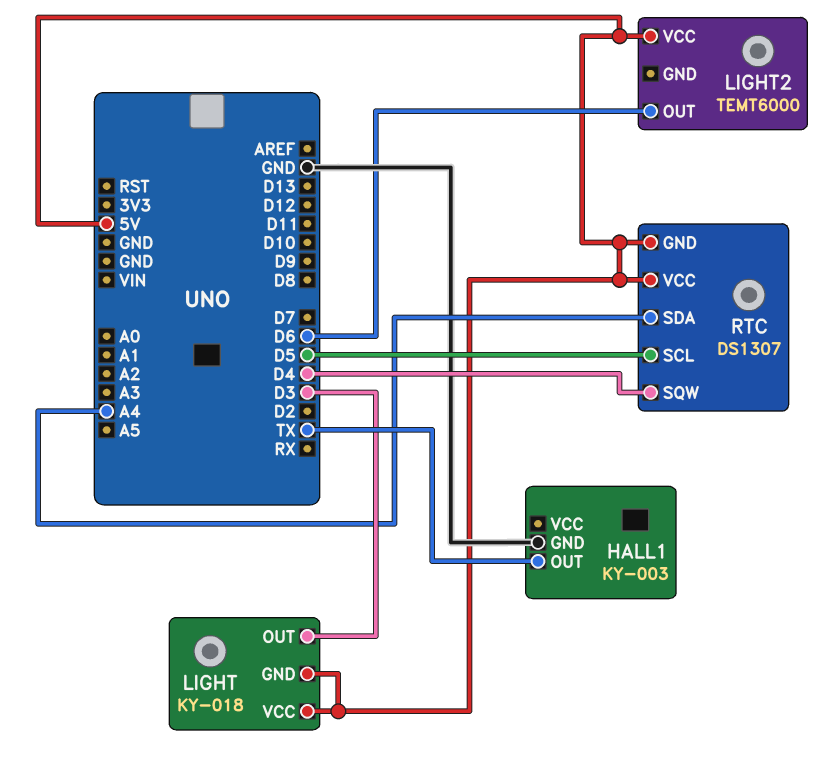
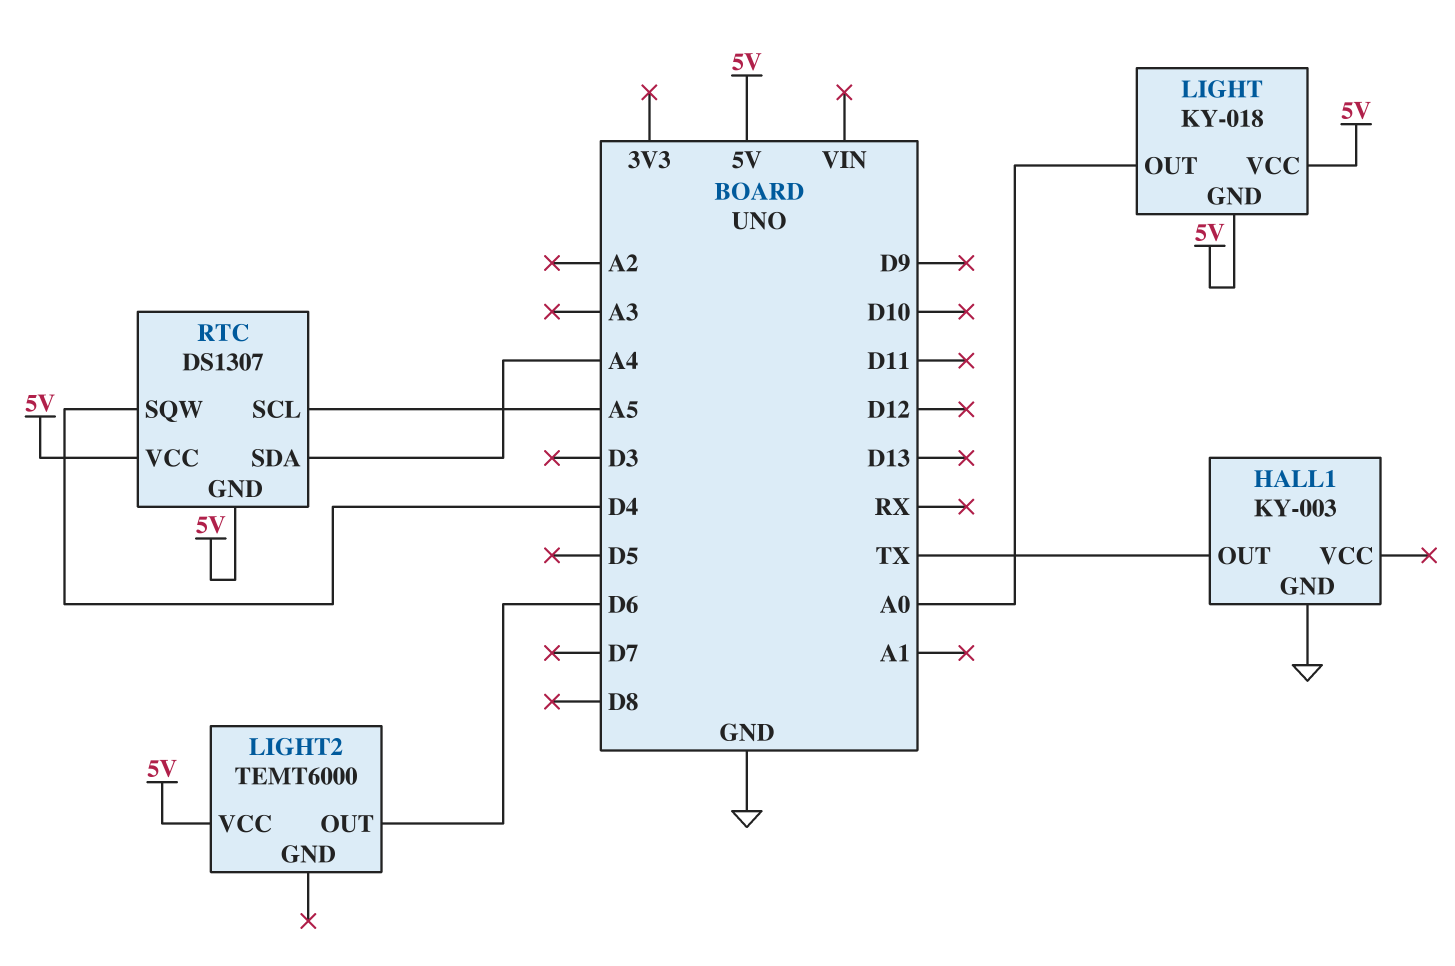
LIGHT pin OUT: D3 -> A0
RTC pin SCL: D5 -> A5

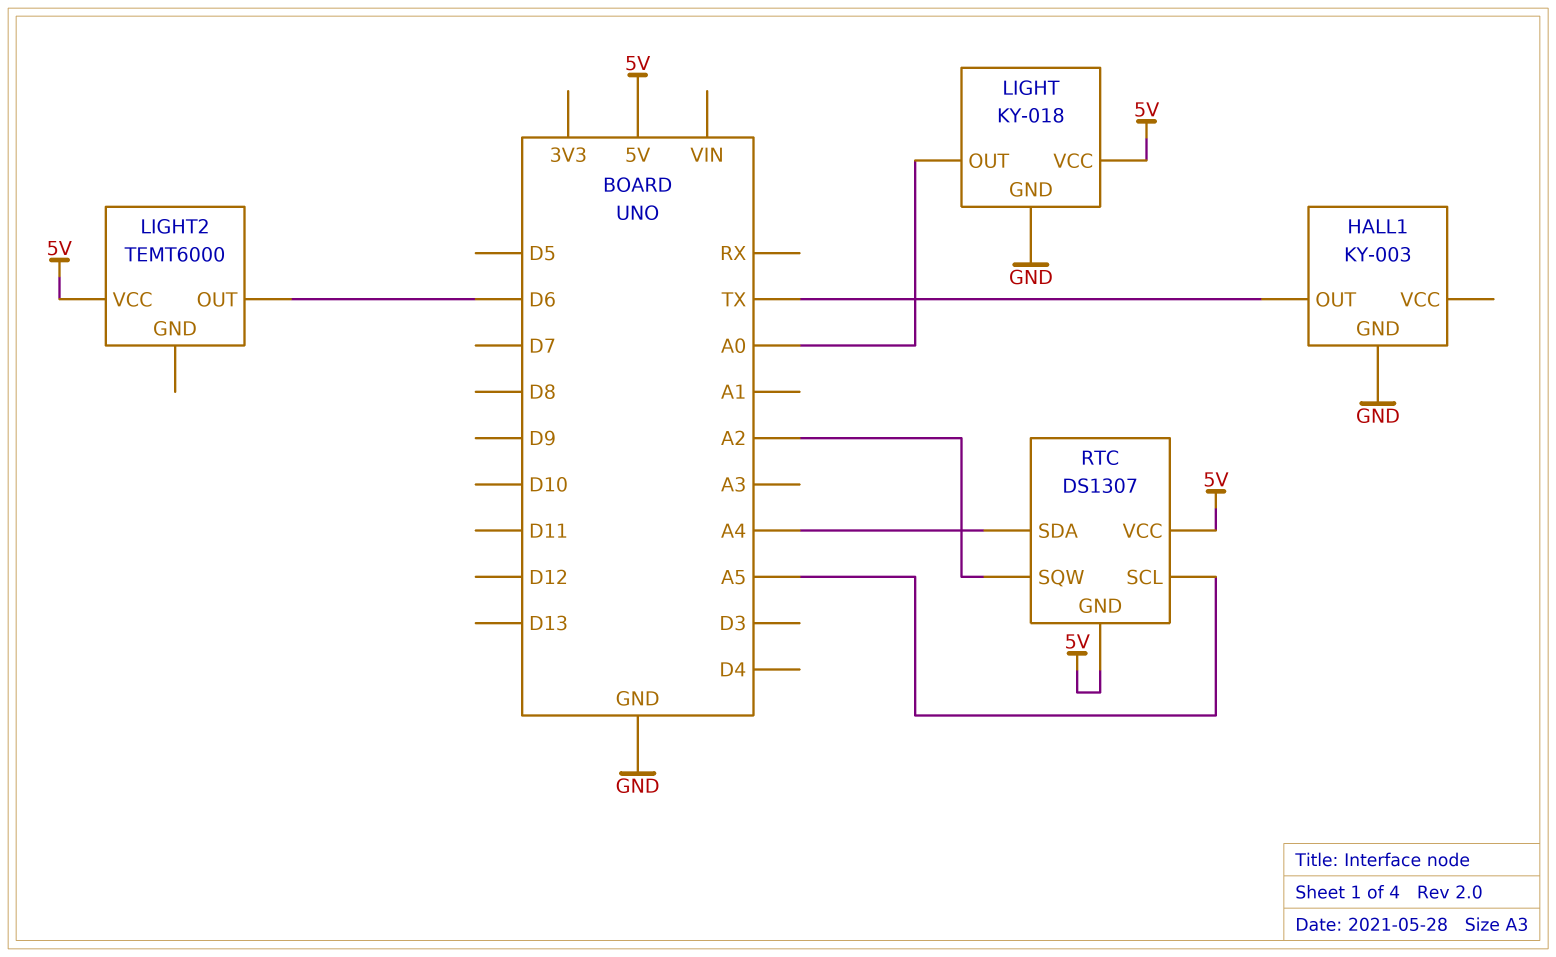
LIGHT pin GND: 5V -> GND
RTC pin SQW: D4 -> A2

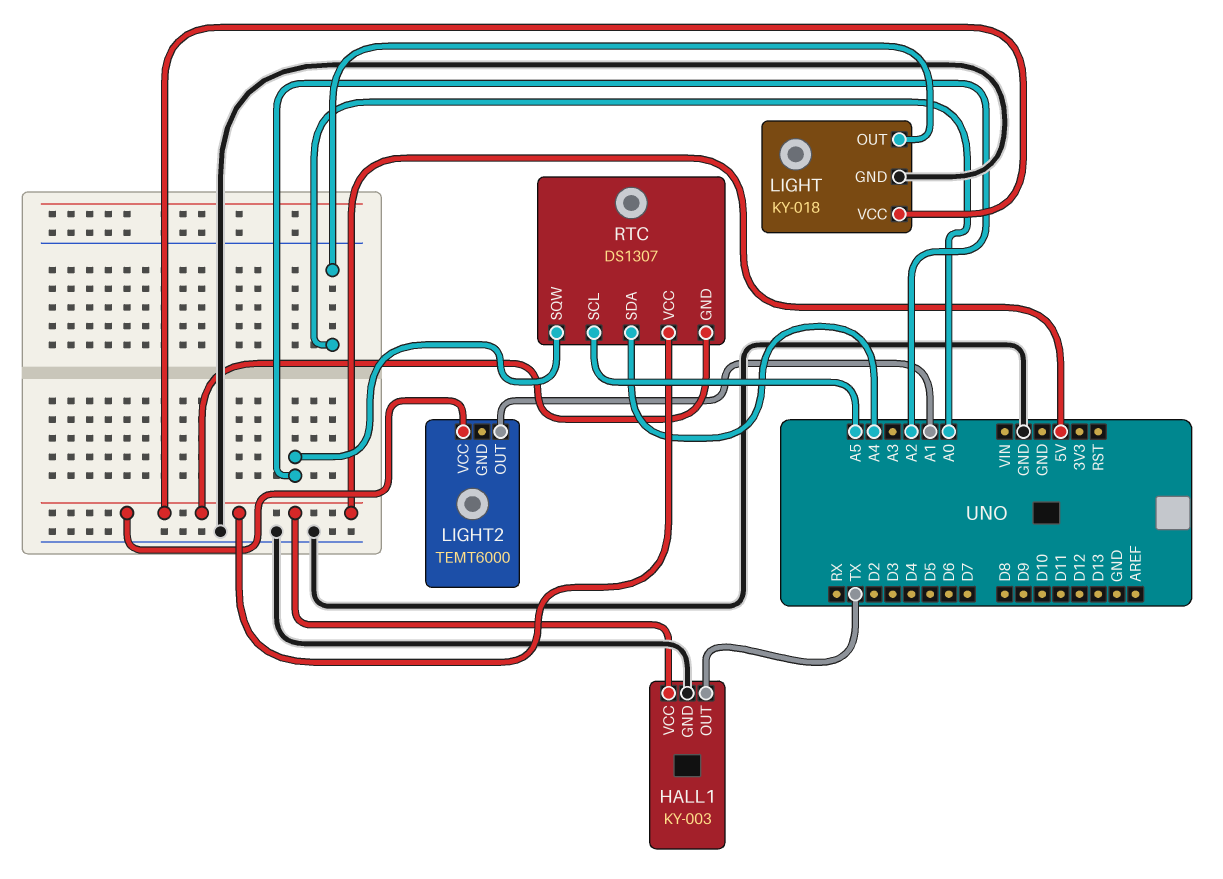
HALL1 pin VCC: none -> 5V
LIGHT2 pin OUT: D6 -> A1

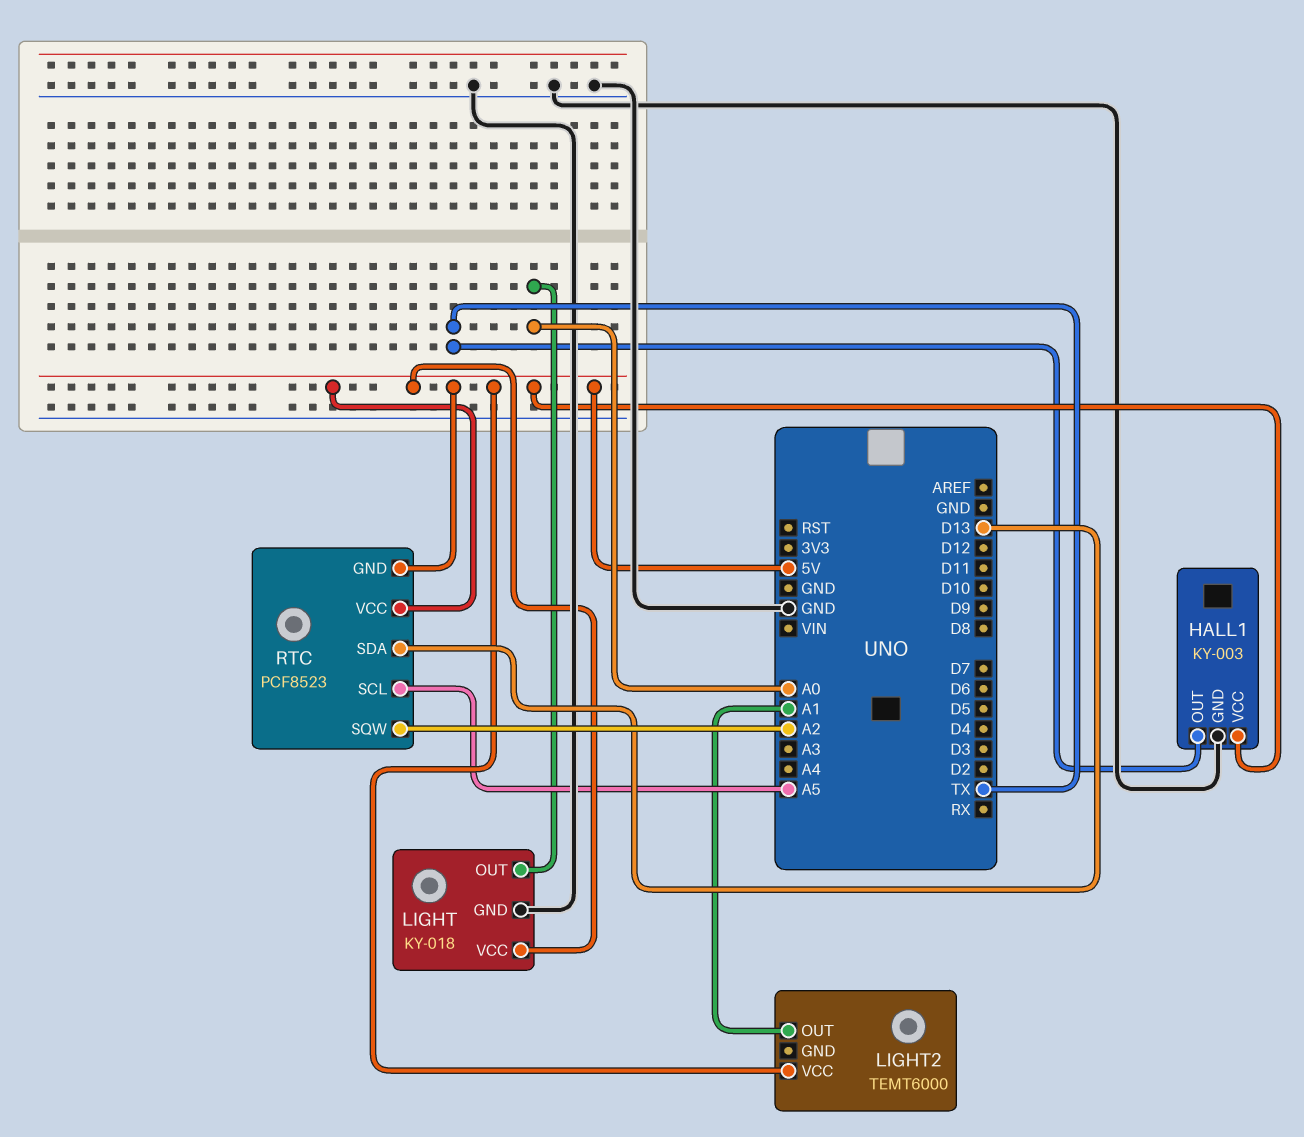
RTC: DS1307 -> PCF8523
RTC pin SDA: A4 -> D13

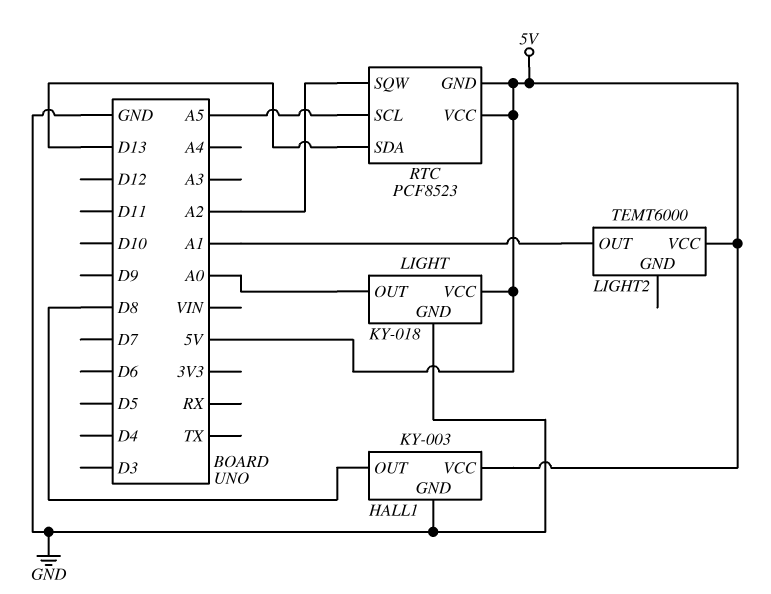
HALL1 pin OUT: TX -> D8

